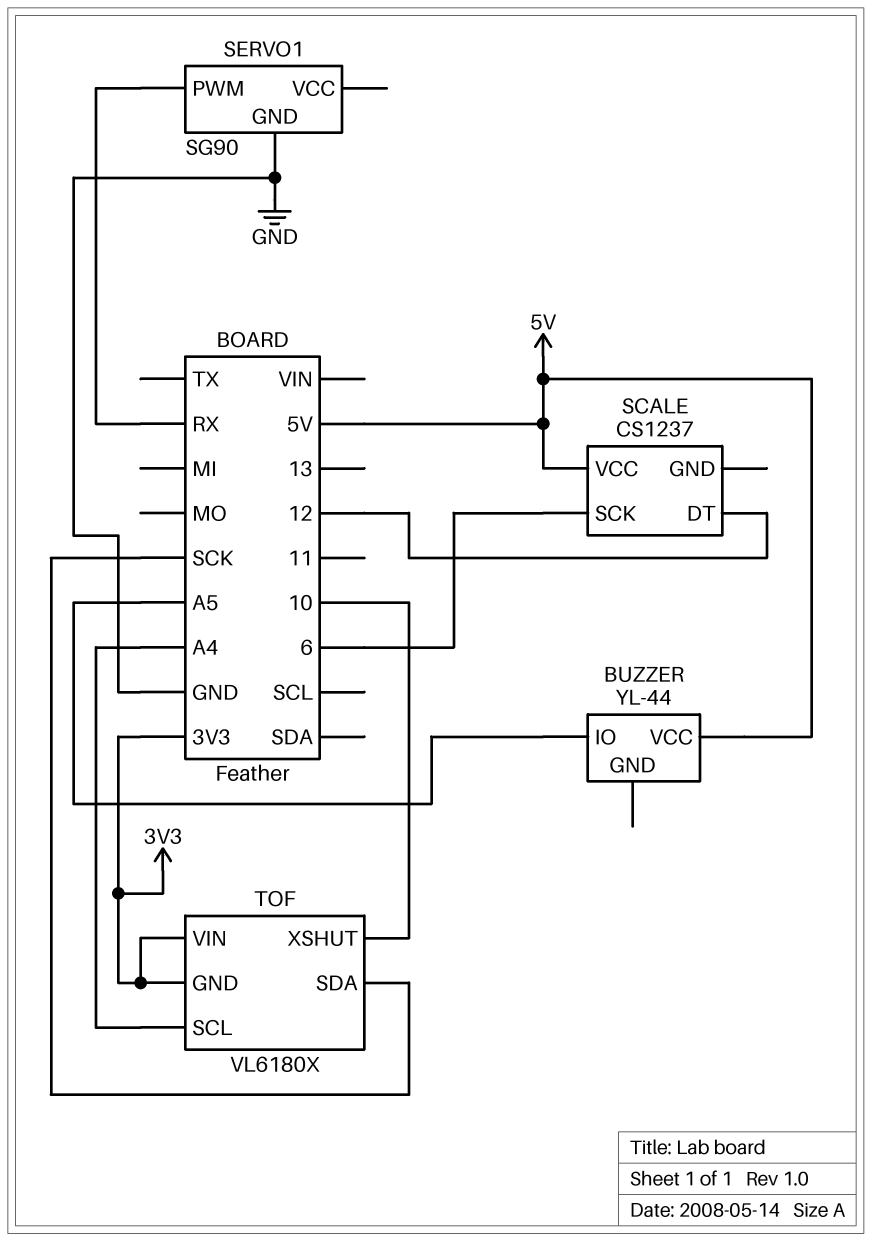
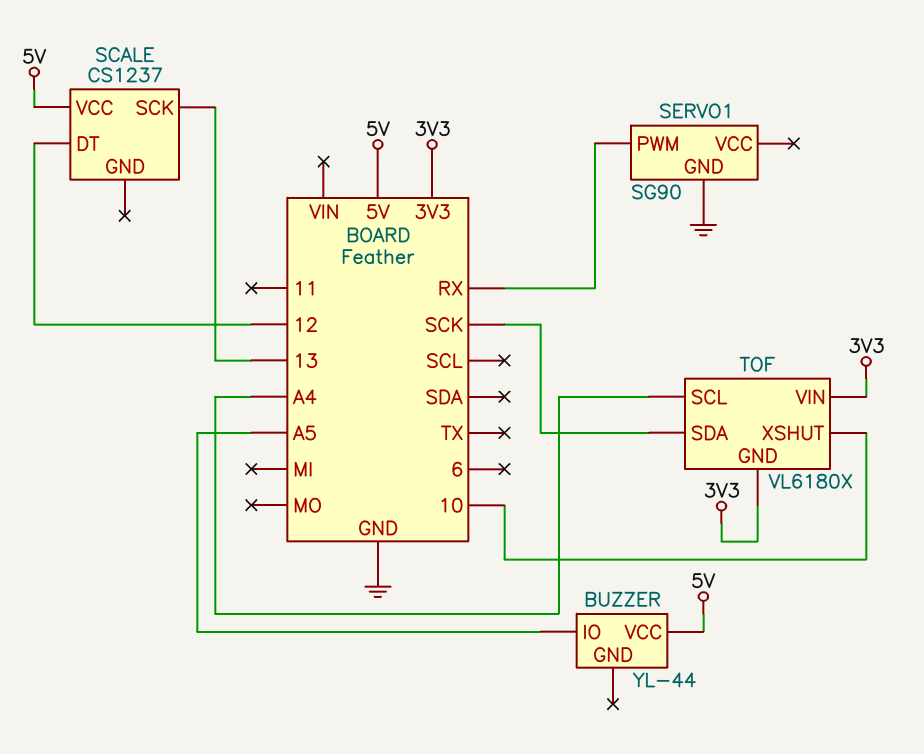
SCALE pin SCK: 6 -> 13

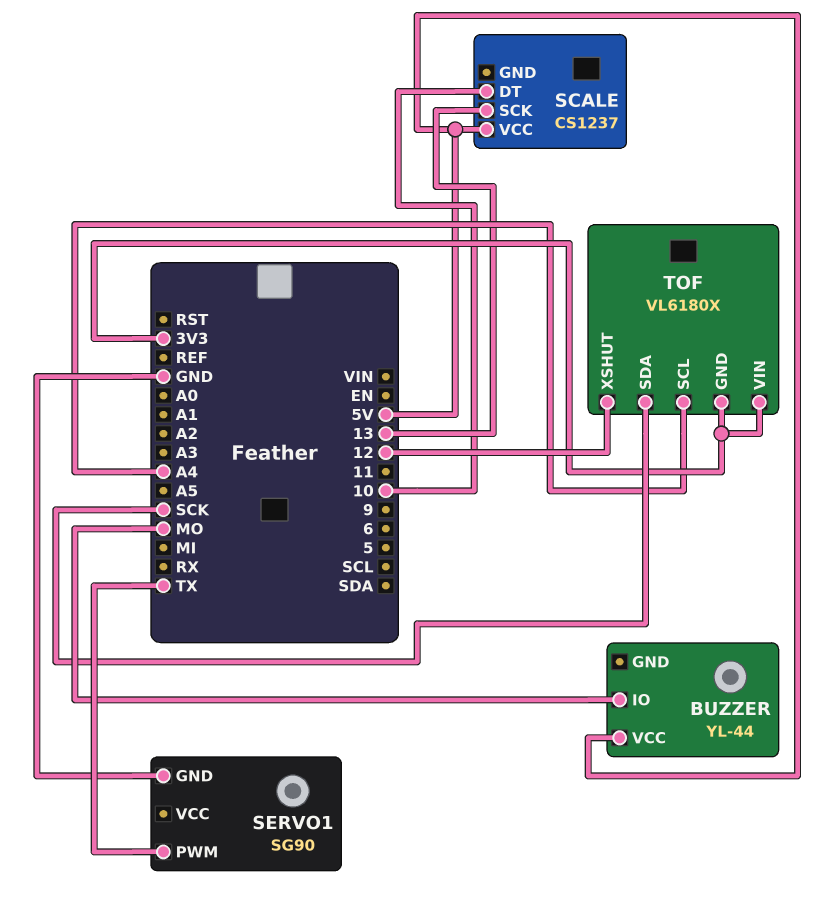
BUZZER pin IO: A5 -> MO
SCALE pin DT: 12 -> 10
SERVO1 pin PWM: RX -> TX
TOF pin XSHUT: 10 -> 12

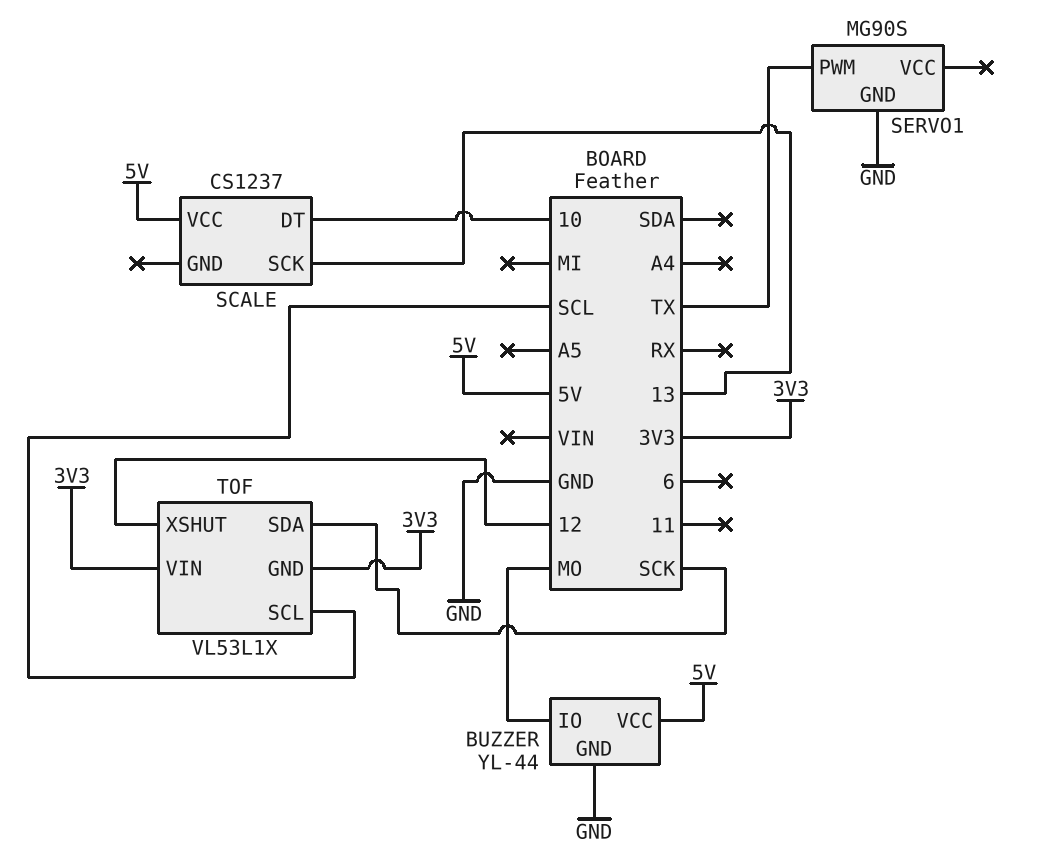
BUZZER pin GND: none -> GND
SERVO1: SG90 -> MG90S
TOF: VL6180X -> VL53L1X
TOF pin SCL: A4 -> SCL

